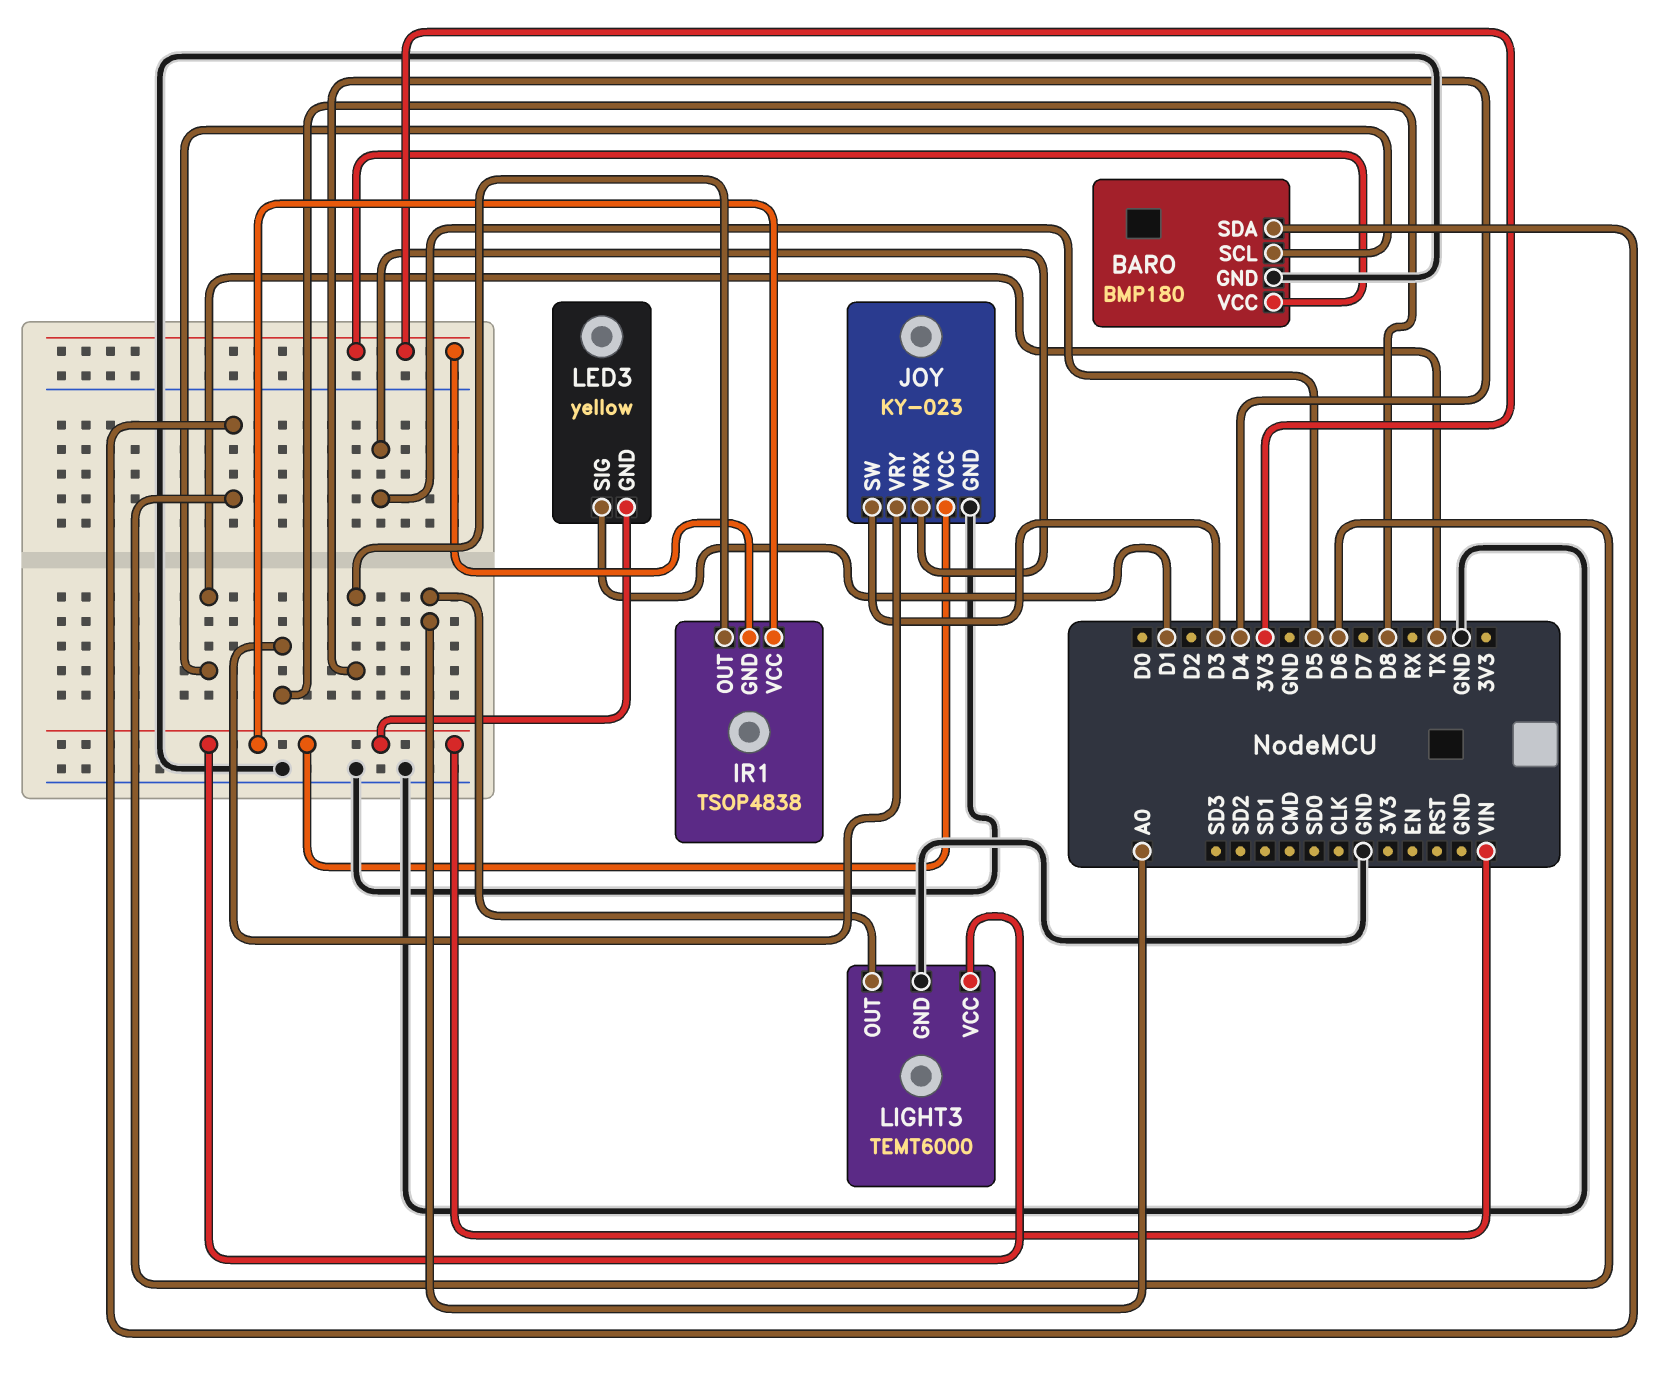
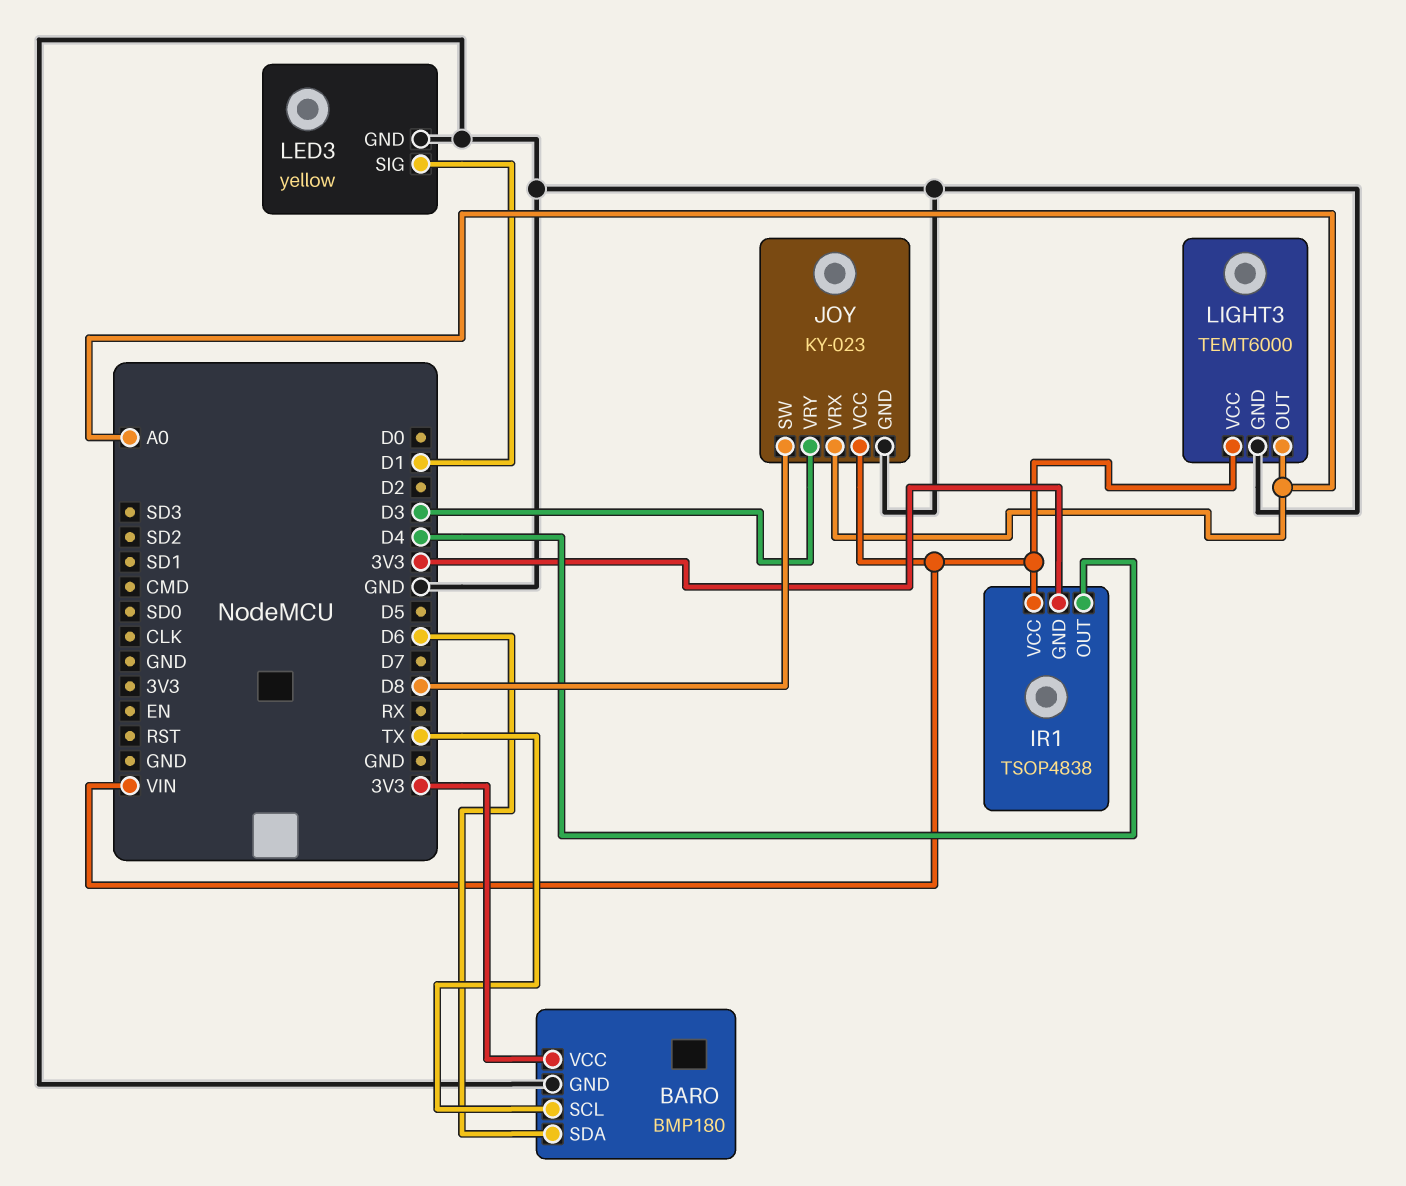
JOY pin SW: D3 -> D8
JOY pin VRX: D5 -> A0
JOY pin VRY: D8 -> D3
LED3 pin GND: VIN -> GND

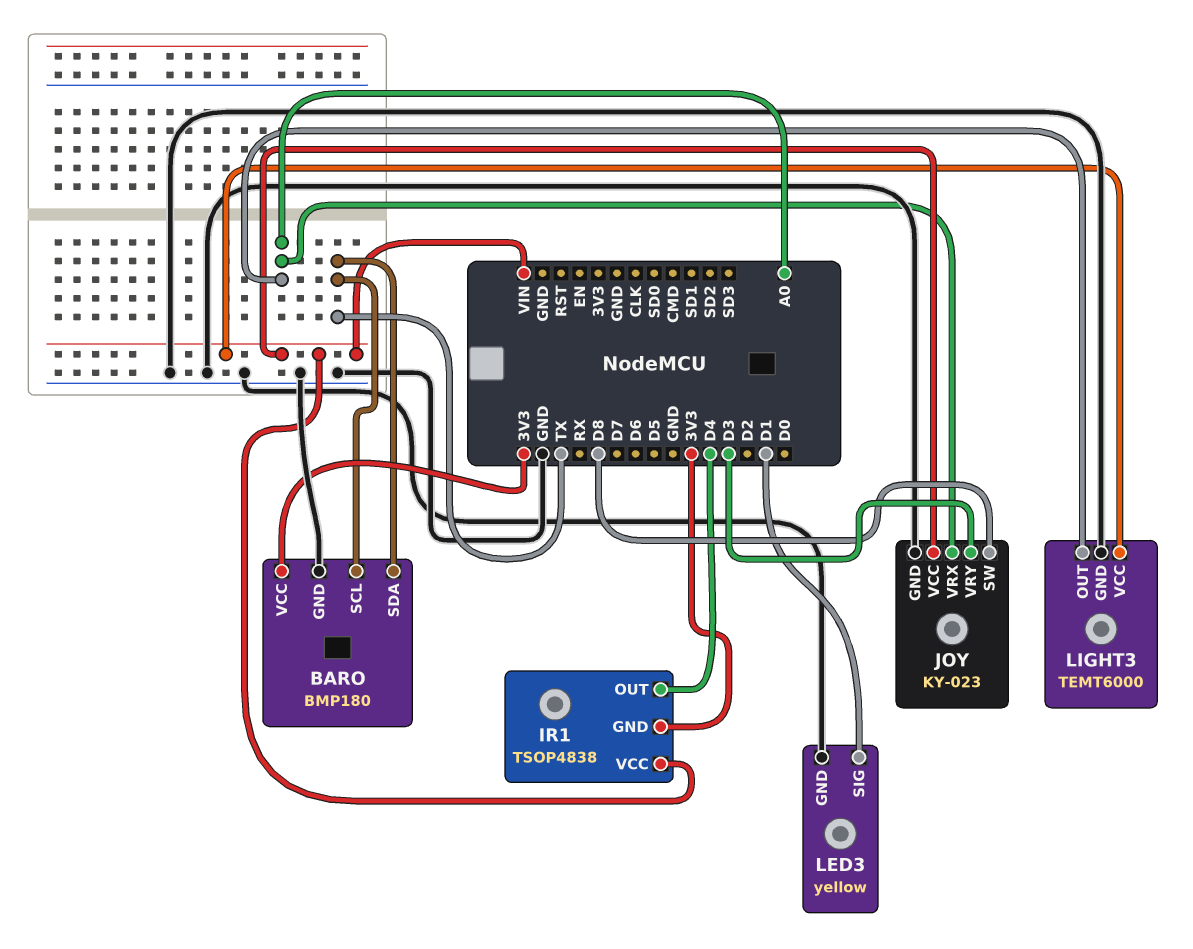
BARO pin SDA: D6 -> TX

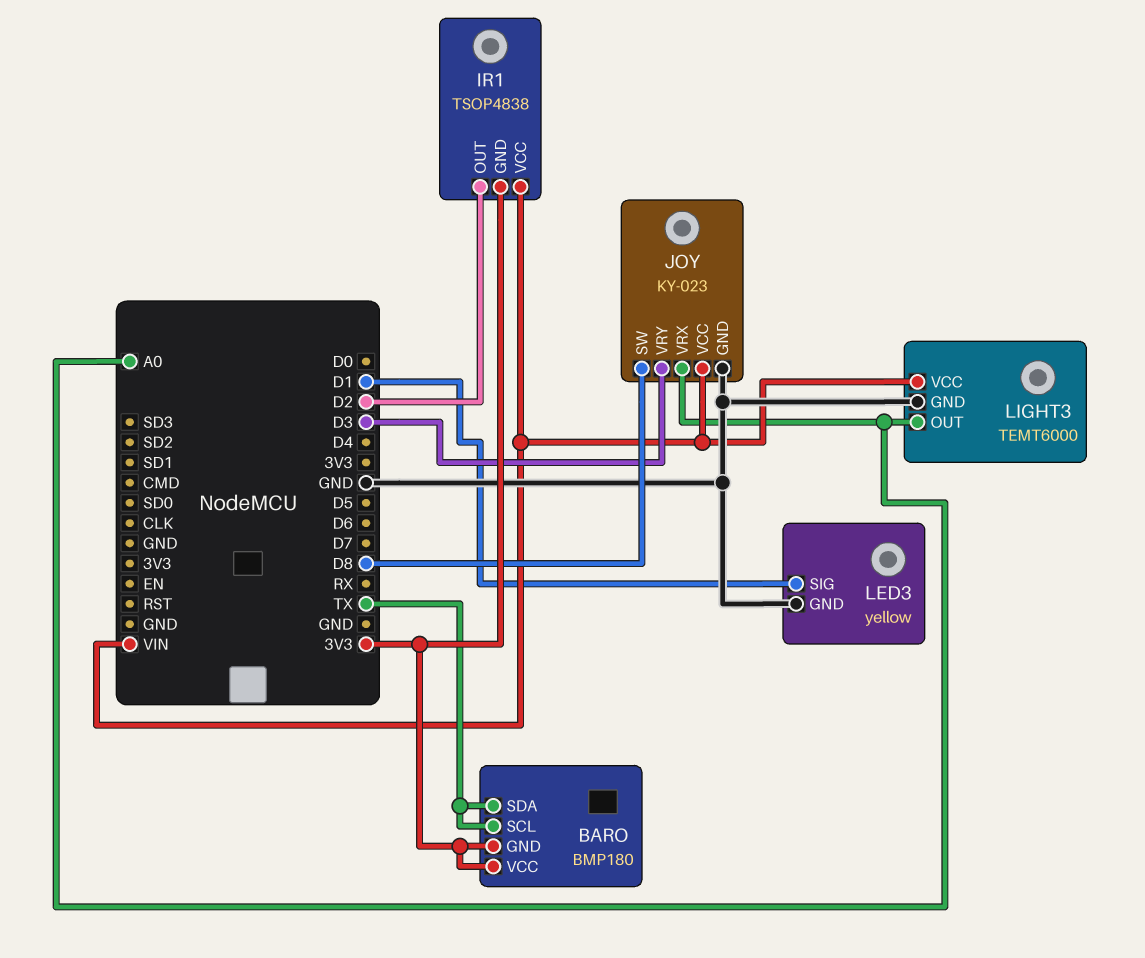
BARO pin GND: GND -> 3V3
IR1 pin OUT: D4 -> D2

